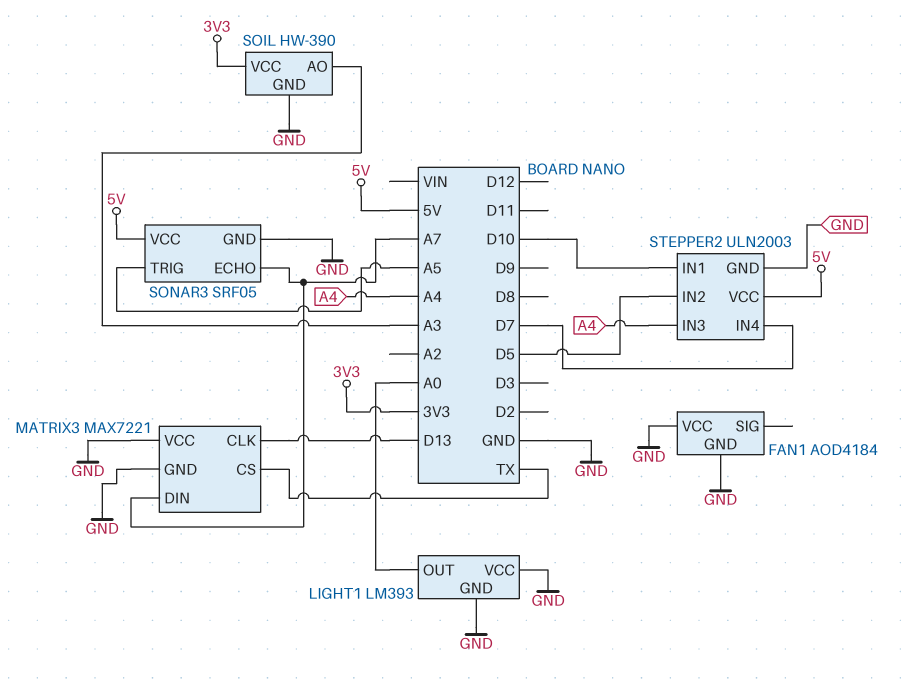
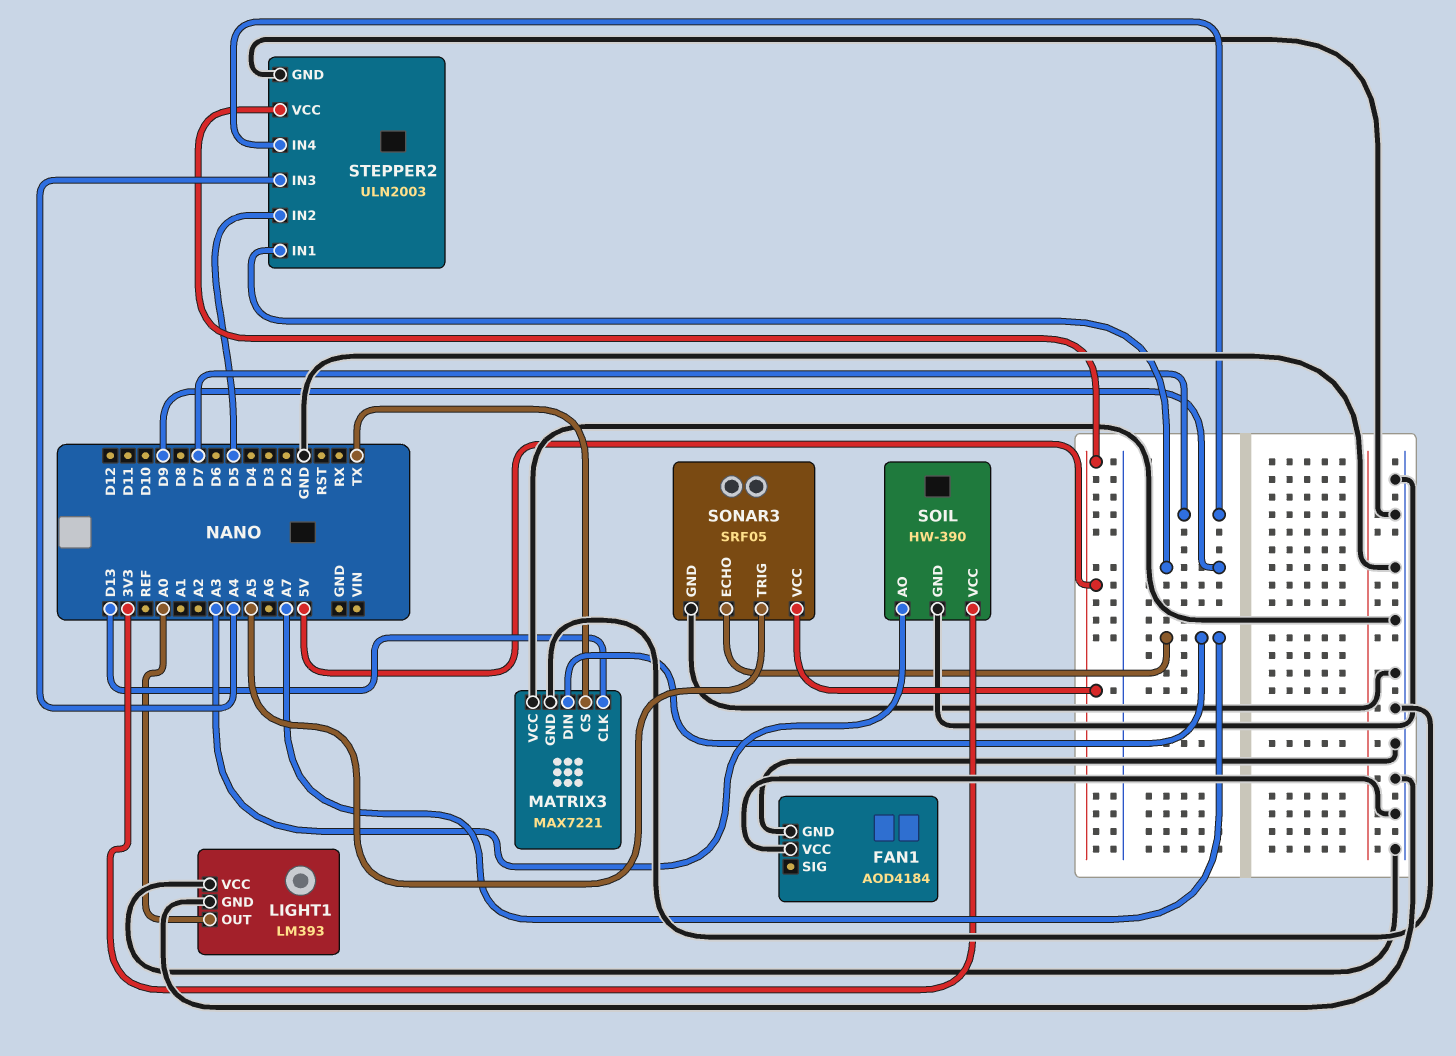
STEPPER2 pin IN1: D10 -> D9

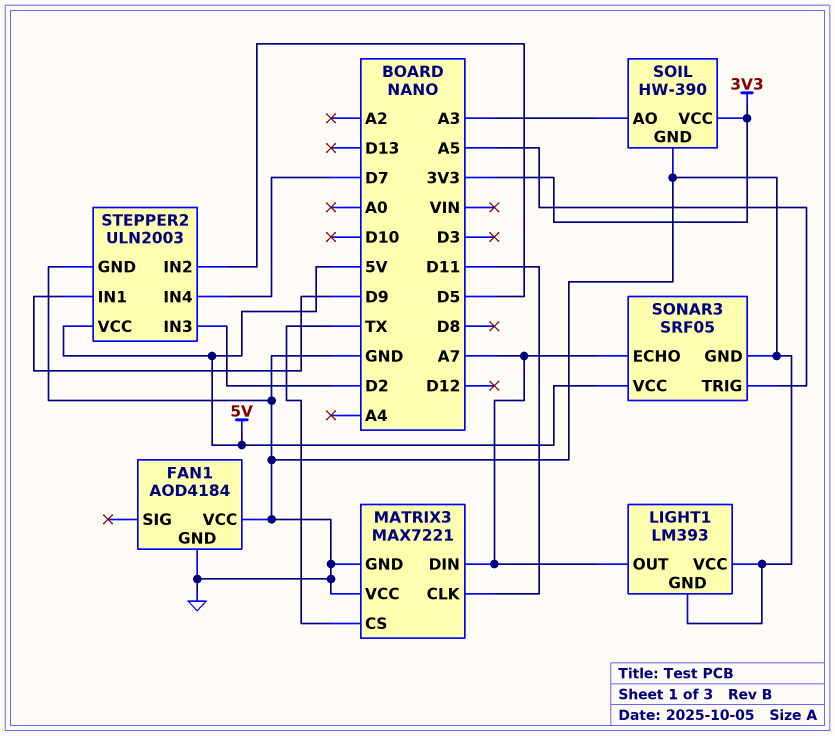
LIGHT1 pin OUT: A0 -> A7
MATRIX3 pin CLK: D13 -> D11
STEPPER2 pin IN3: A4 -> D2

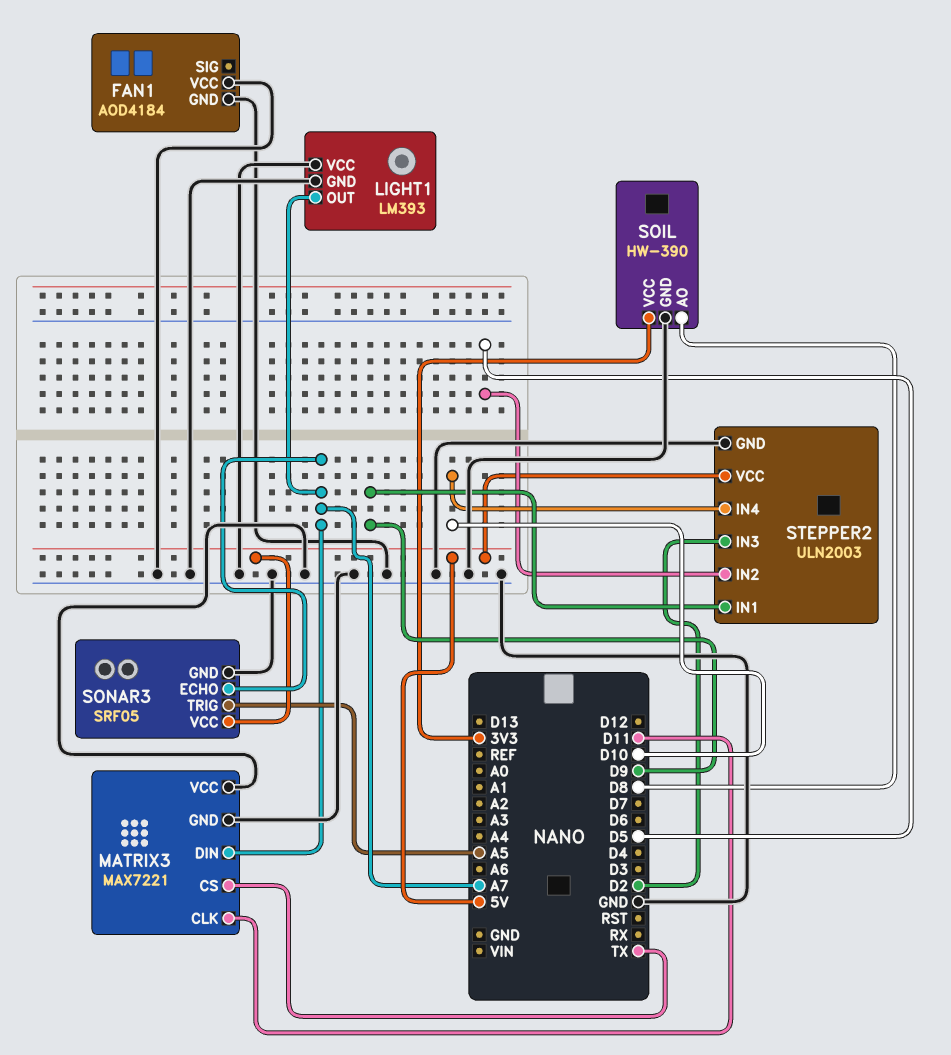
SOIL pin AO: A3 -> D8
STEPPER2 pin IN4: D7 -> D10

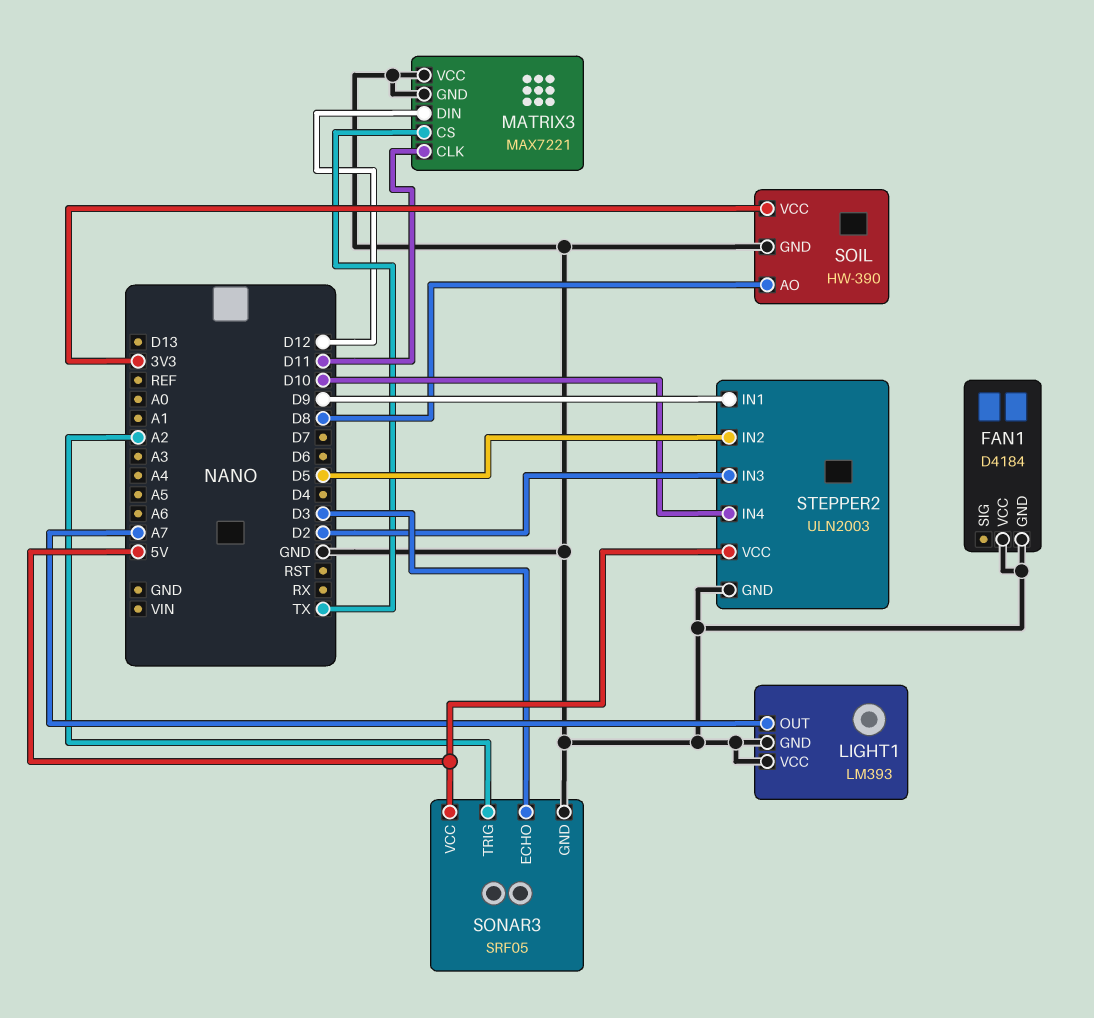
FAN1: AOD4184 -> D4184
MATRIX3 pin DIN: A7 -> D12
SONAR3 pin ECHO: A7 -> D3
SONAR3 pin TRIG: A5 -> A2

